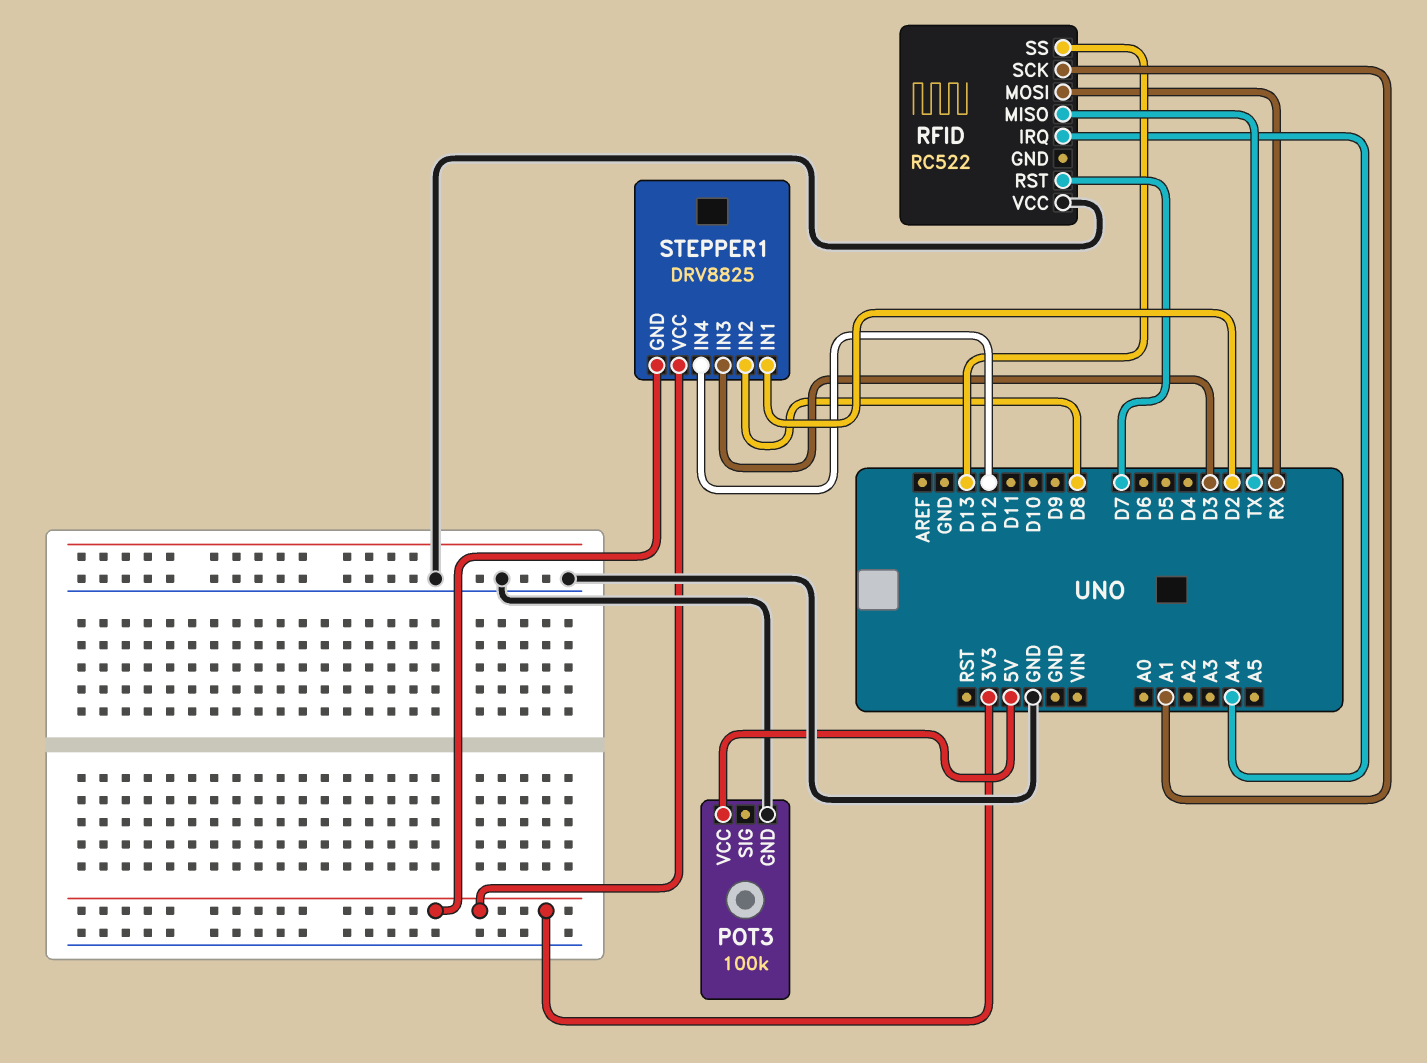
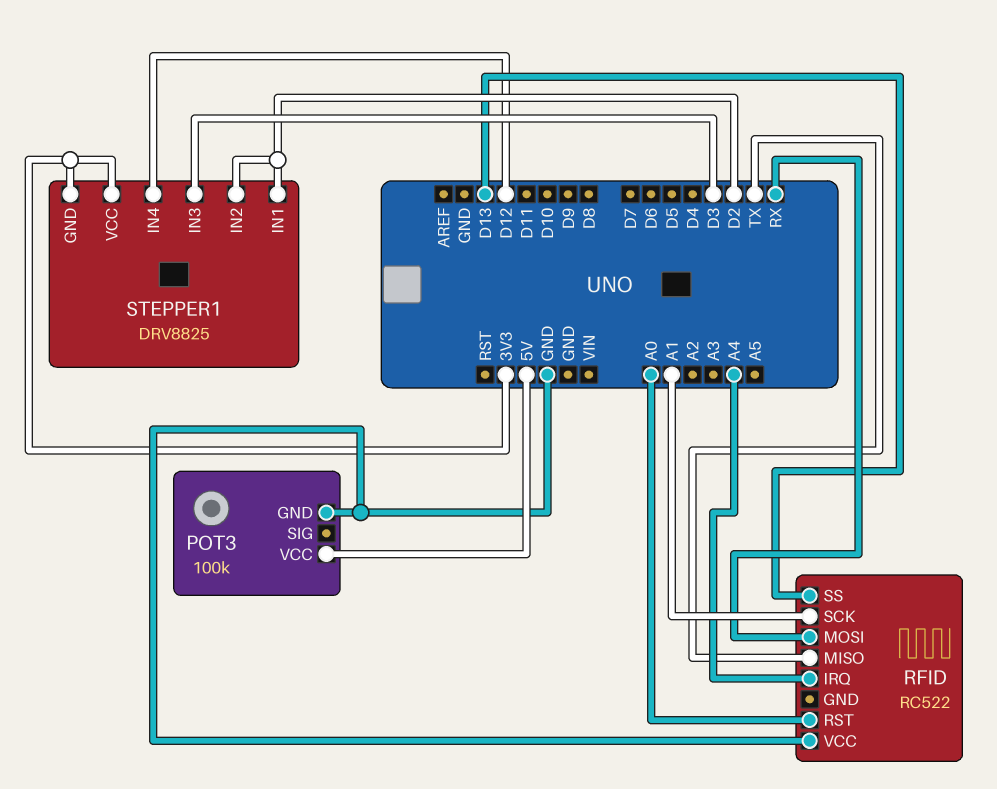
RFID pin RST: D7 -> A0
STEPPER1 pin IN2: D8 -> D2

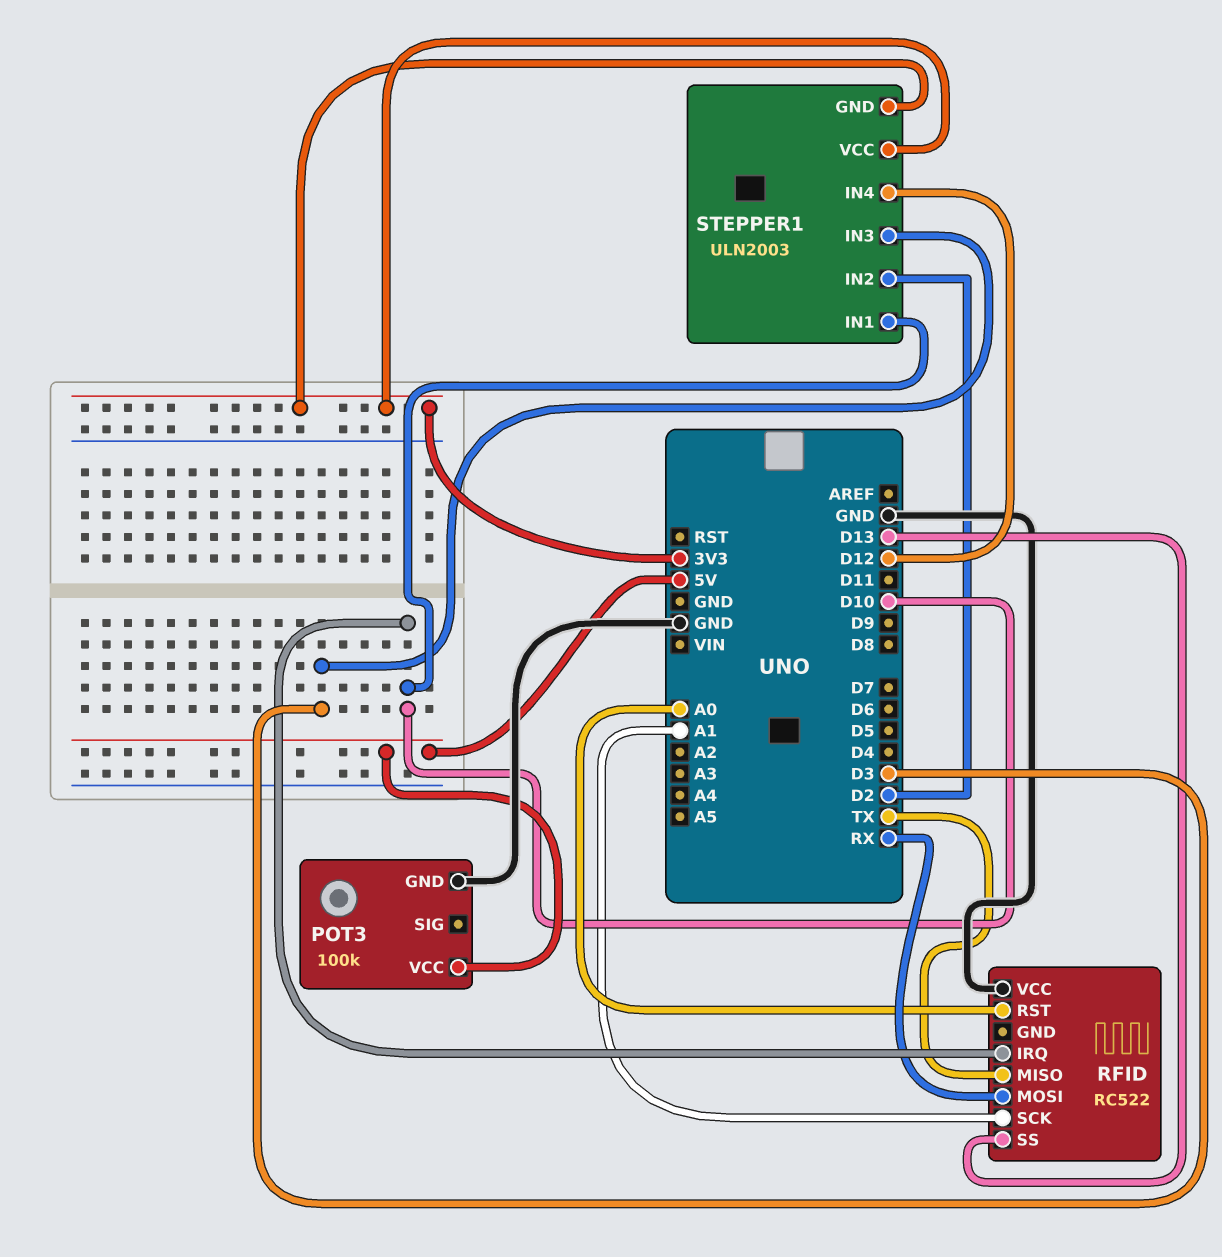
RFID pin IRQ: A4 -> D10
STEPPER1: DRV8825 -> ULN2003
STEPPER1 pin IN1: D2 -> D10

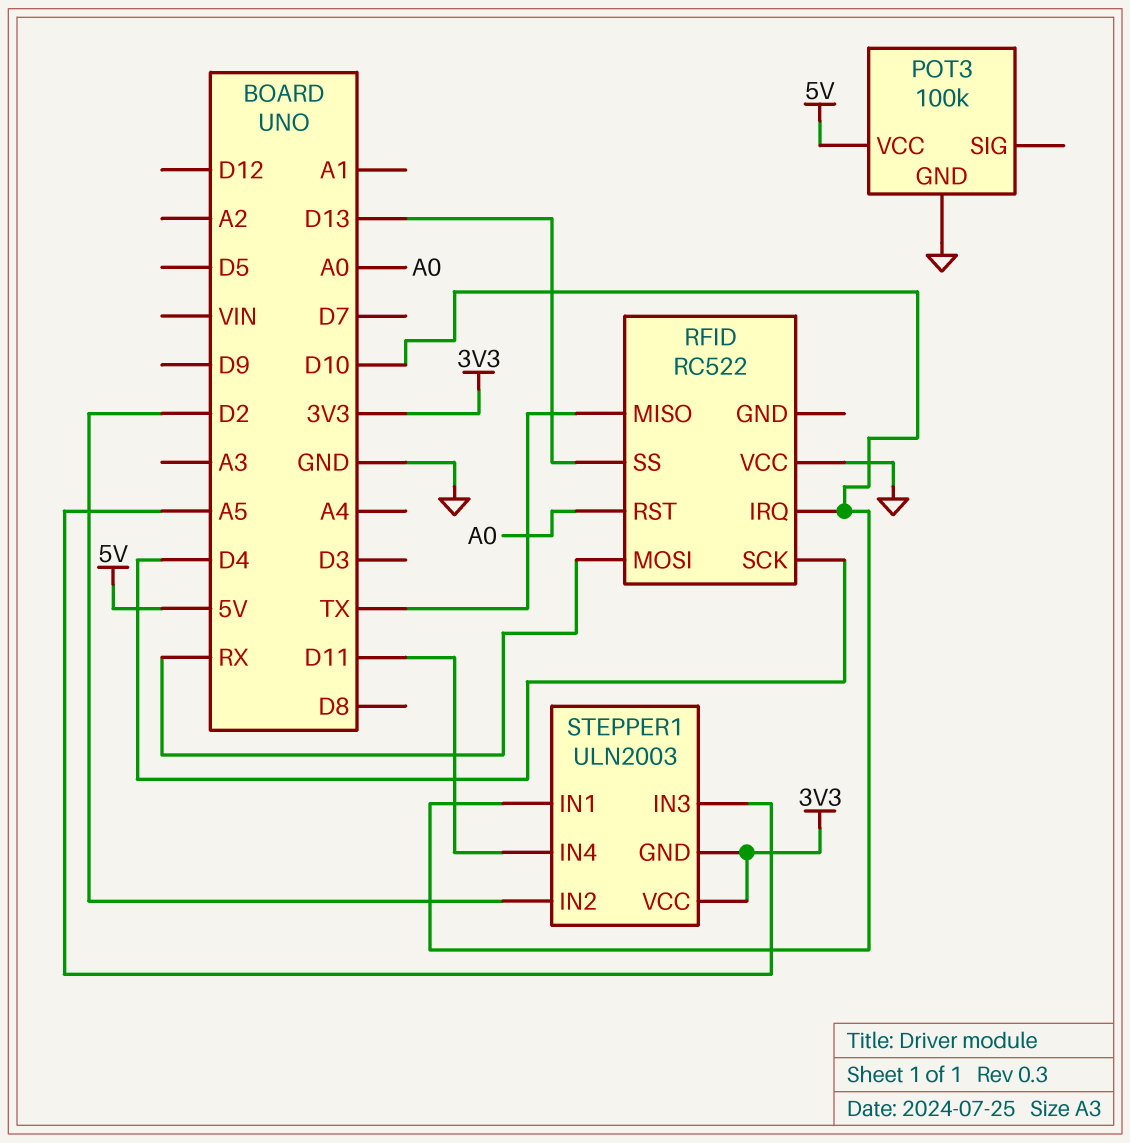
RFID pin SCK: A1 -> D4
STEPPER1 pin IN3: D3 -> A5
STEPPER1 pin IN4: D12 -> D11

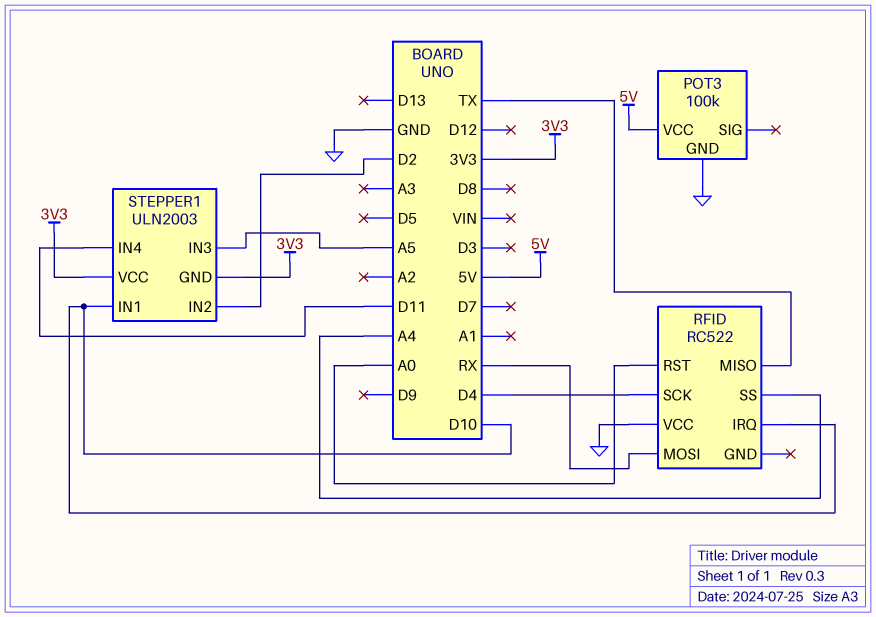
RFID pin SS: D13 -> A4

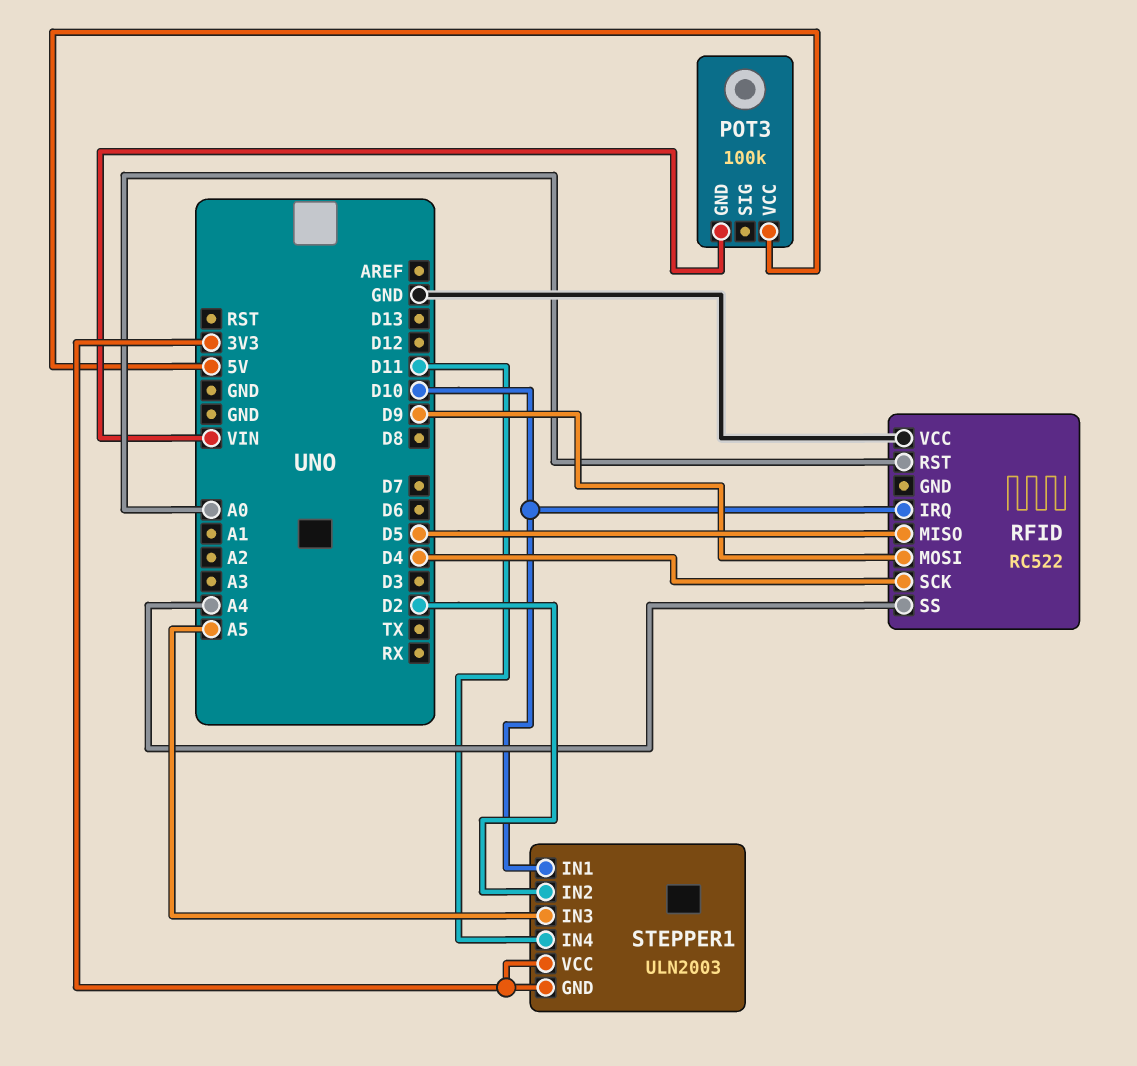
POT3 pin GND: GND -> VIN
RFID pin MISO: TX -> D5
RFID pin MOSI: RX -> D9

